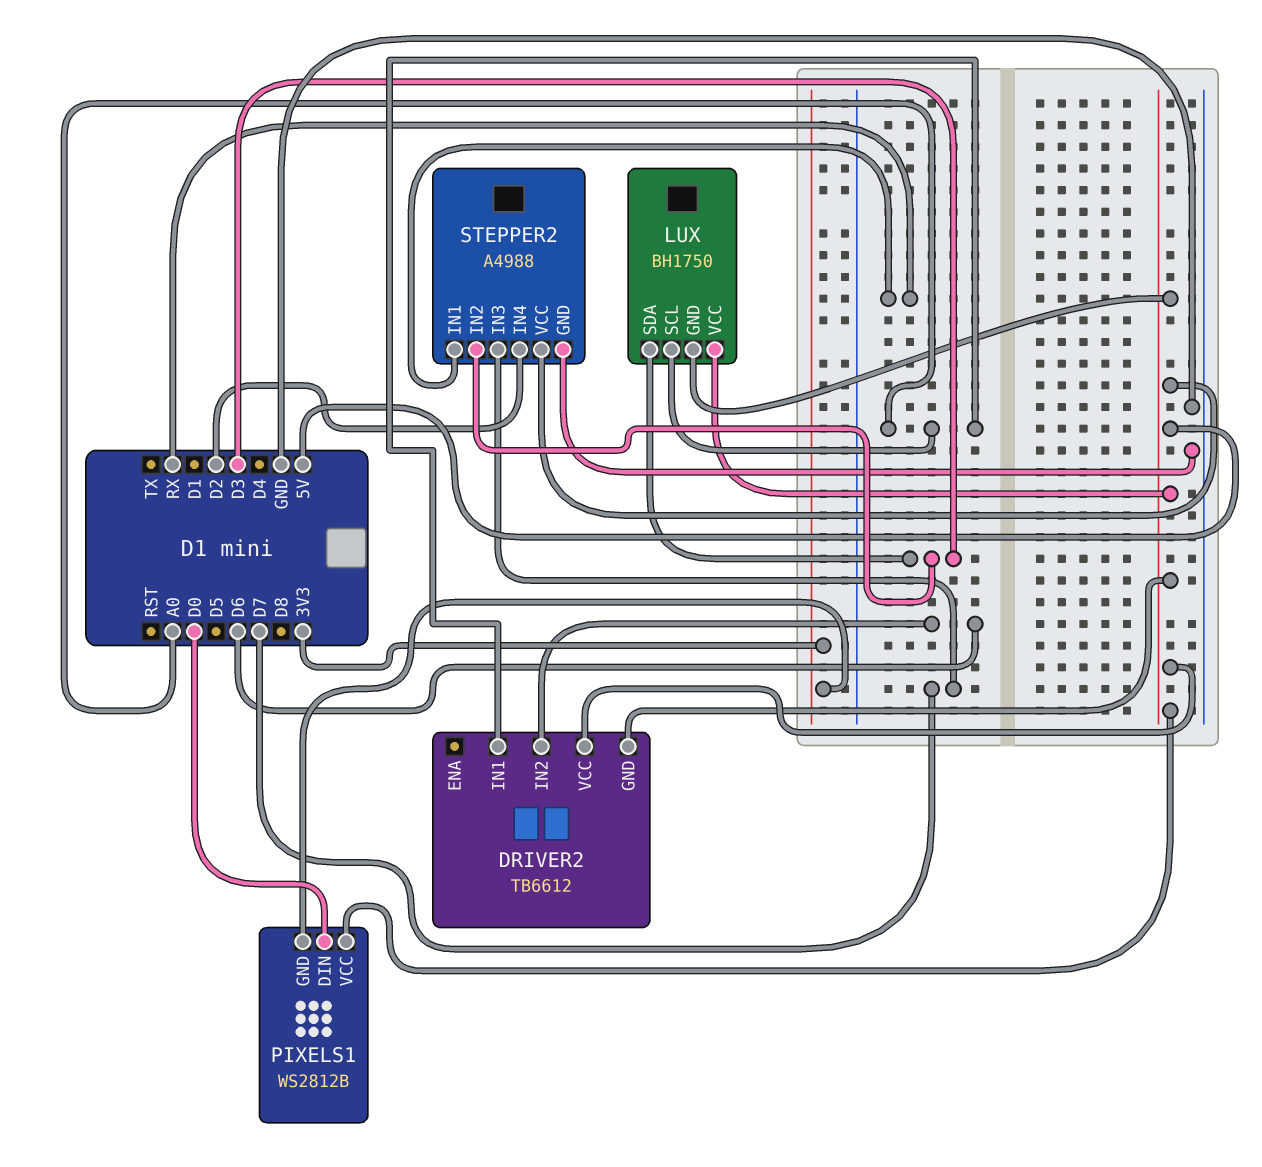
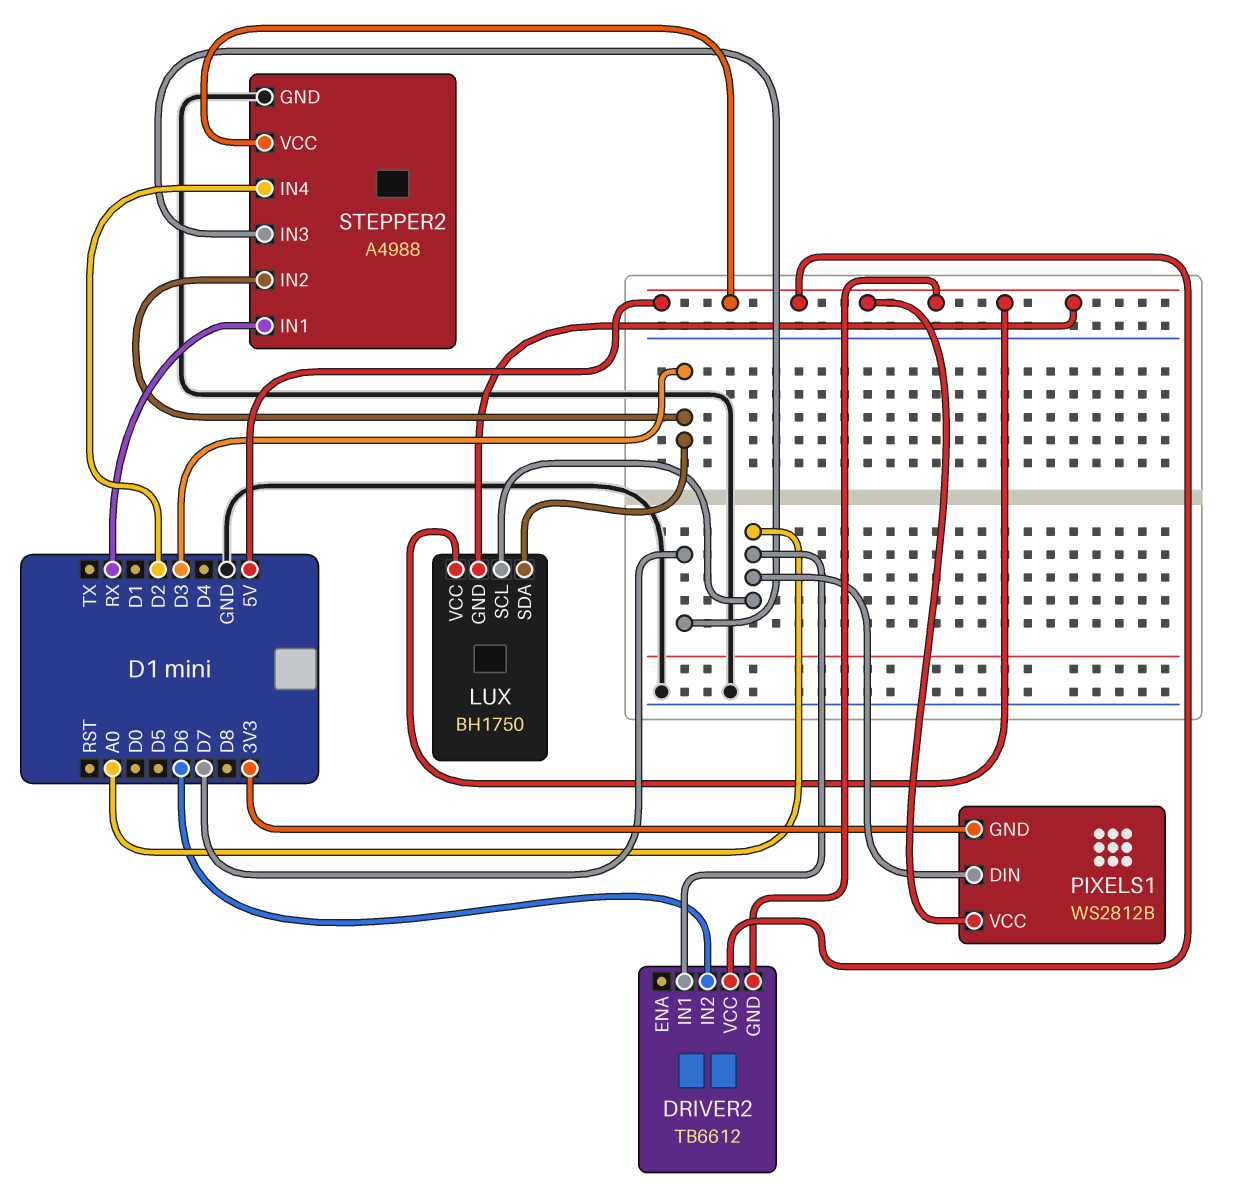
PIXELS1 pin DIN: D0 -> A0

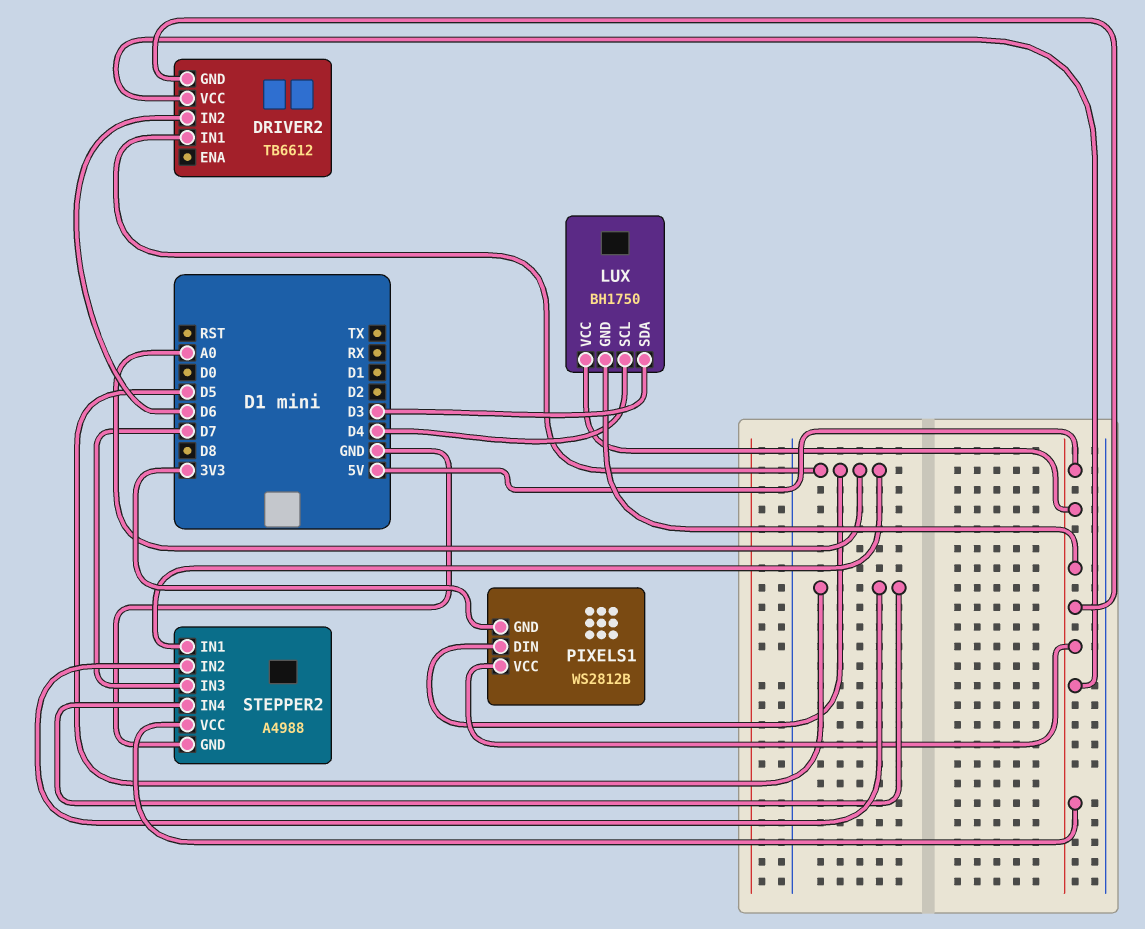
LUX pin SCL: A0 -> D4
STEPPER2 pin IN1: RX -> A0
STEPPER2 pin IN2: D3 -> D5
STEPPER2 pin IN4: D2 -> D5

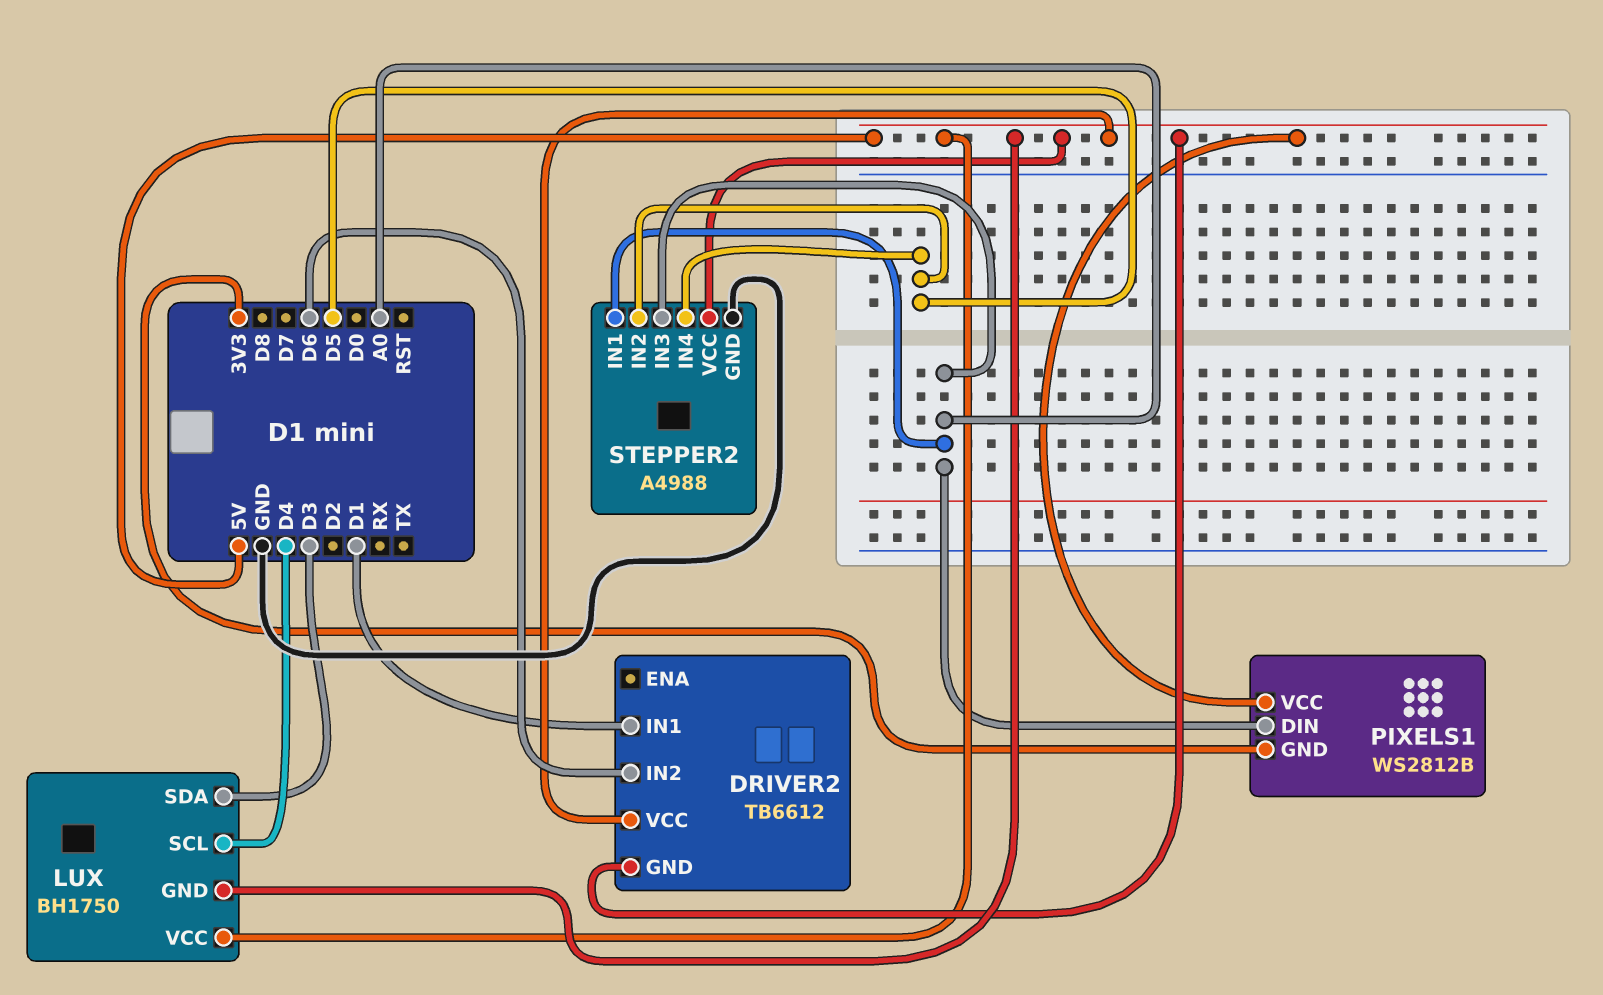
DRIVER2 pin IN1: A0 -> D1
STEPPER2 pin IN3: D7 -> A0

